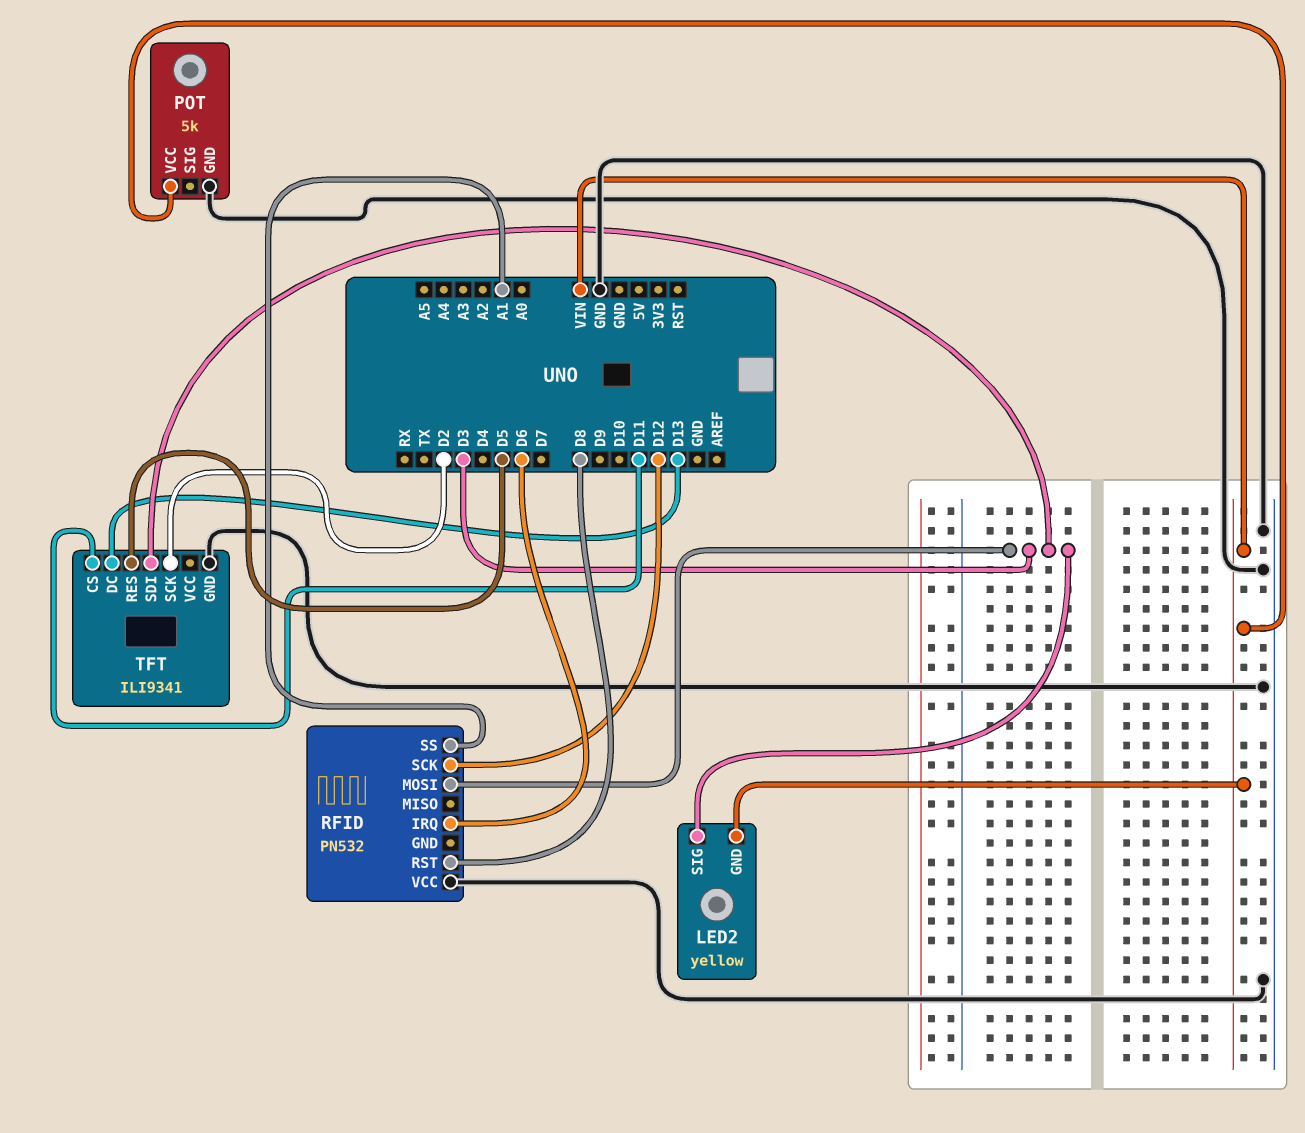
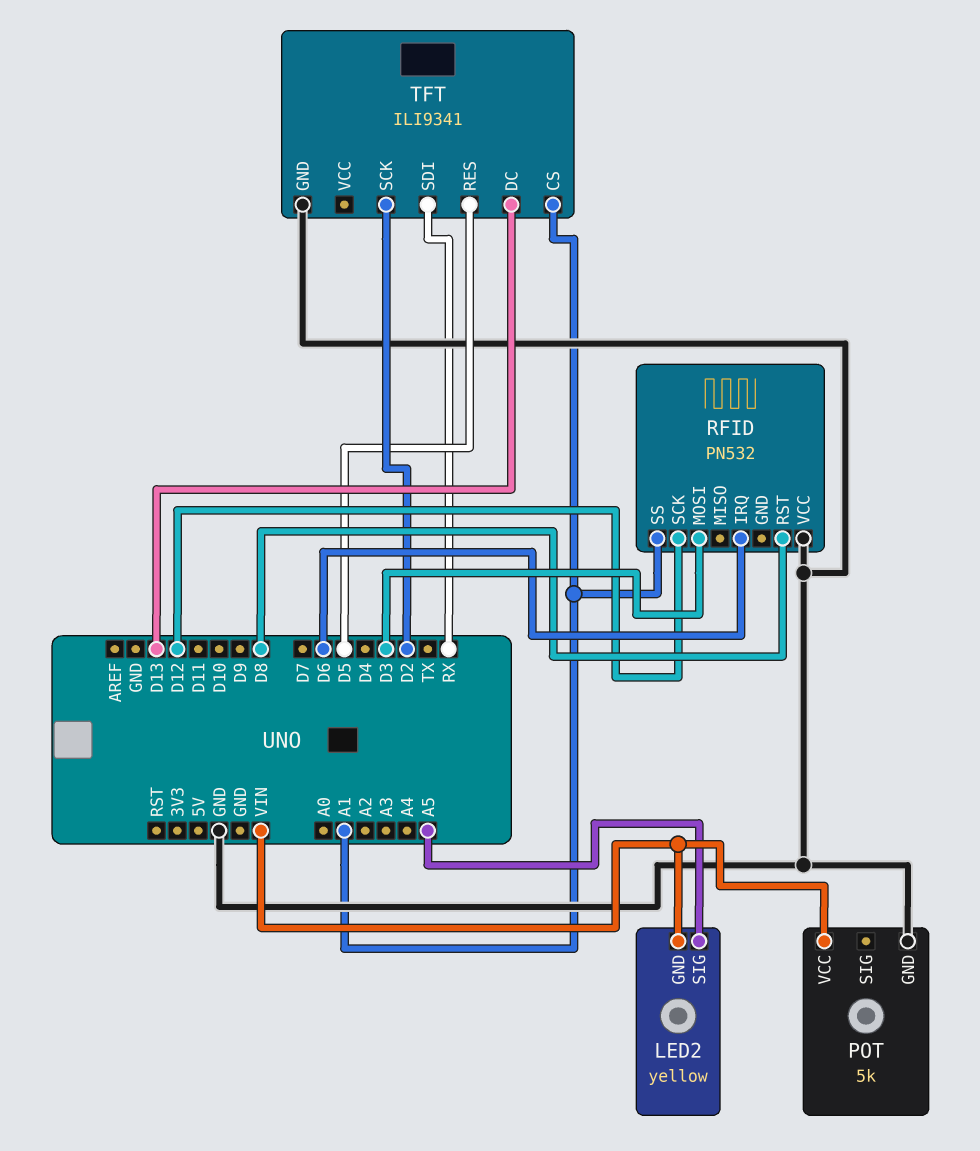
LED2 pin SIG: D3 -> A5
TFT pin CS: D11 -> A1
TFT pin SDI: D3 -> RX

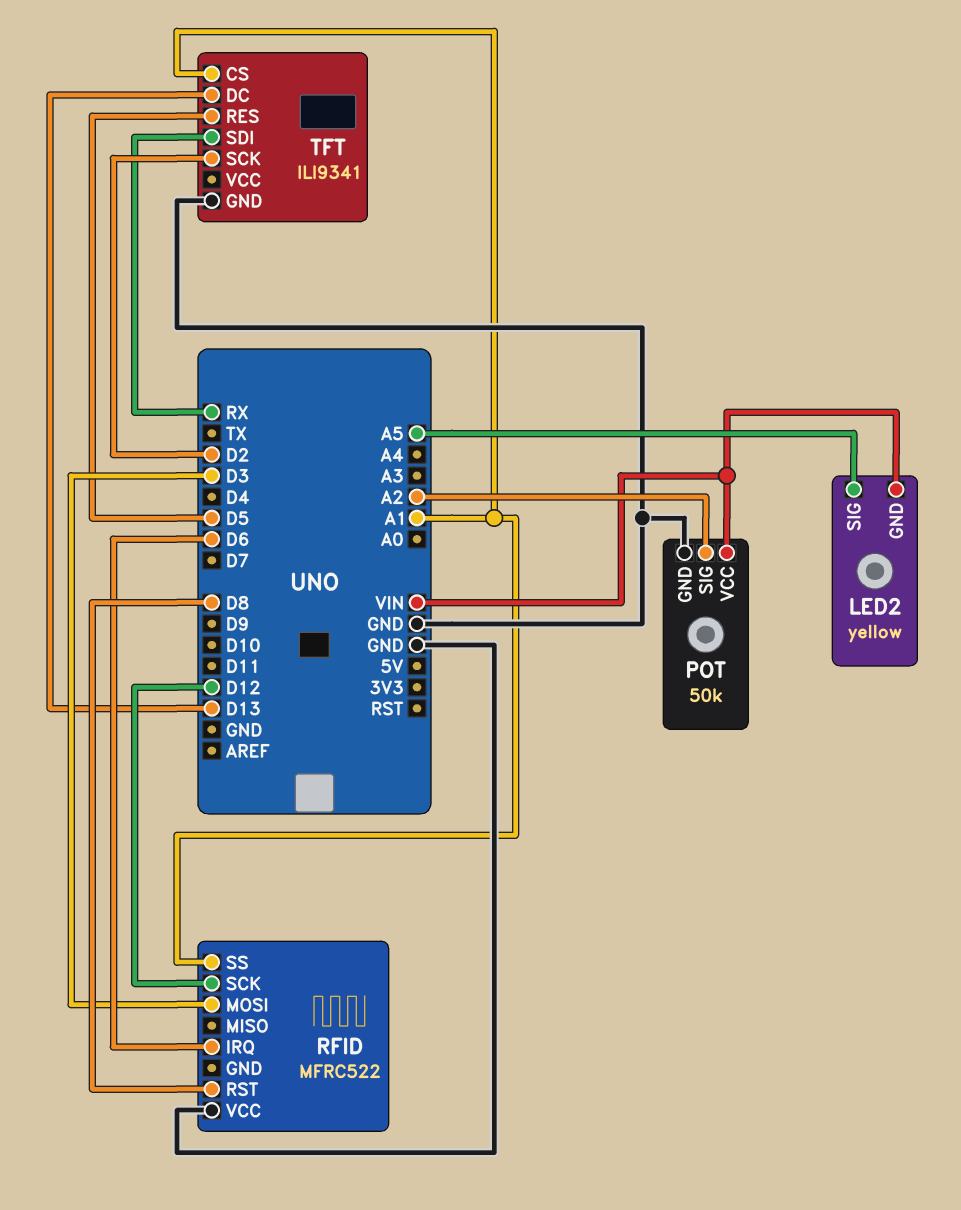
POT: 5k -> 50k
POT pin SIG: none -> A2
RFID: PN532 -> MFRC522

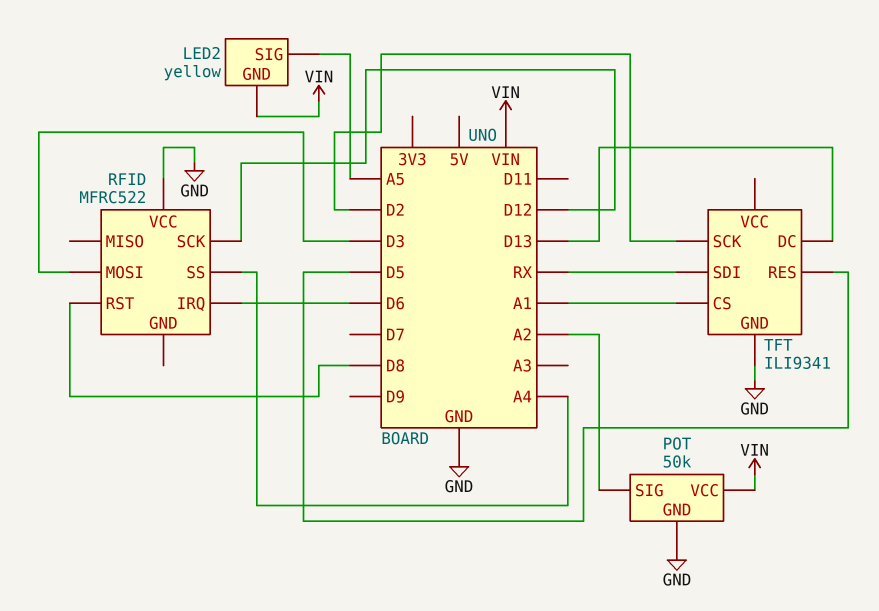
RFID pin SS: A1 -> A4

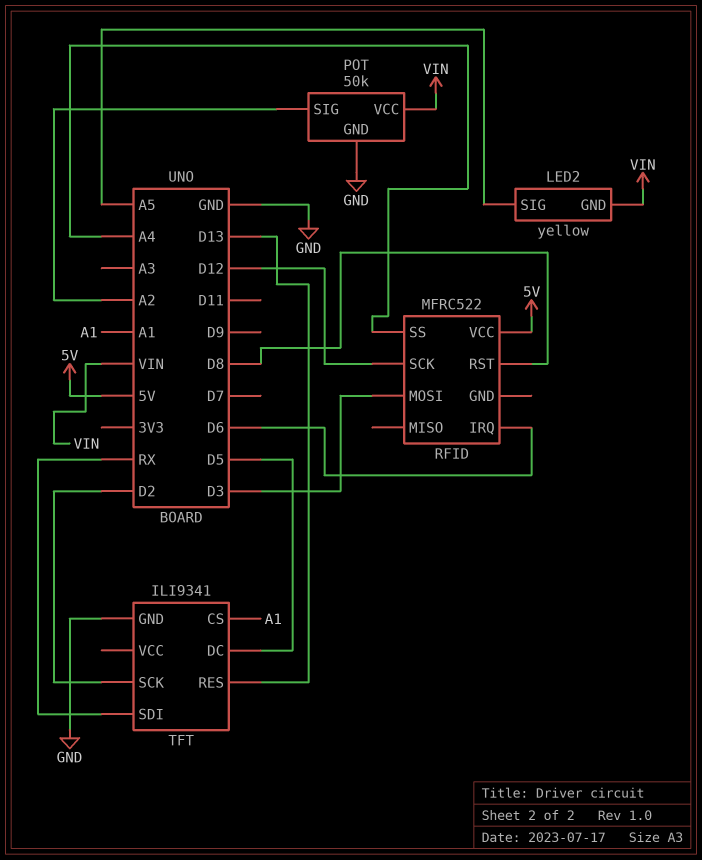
RFID pin VCC: GND -> 5V
TFT pin DC: D13 -> D5
TFT pin RES: D5 -> D13

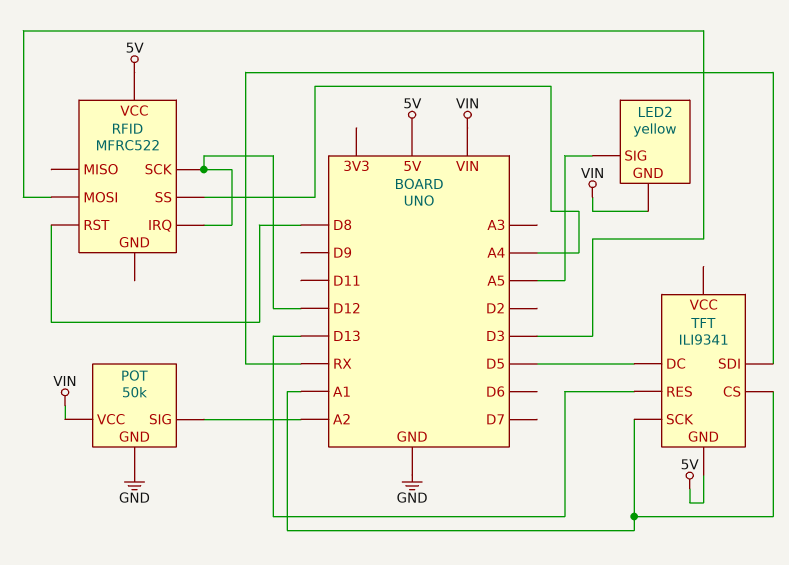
RFID pin IRQ: D6 -> D12
TFT pin GND: GND -> 5V
TFT pin SCK: D2 -> A1

